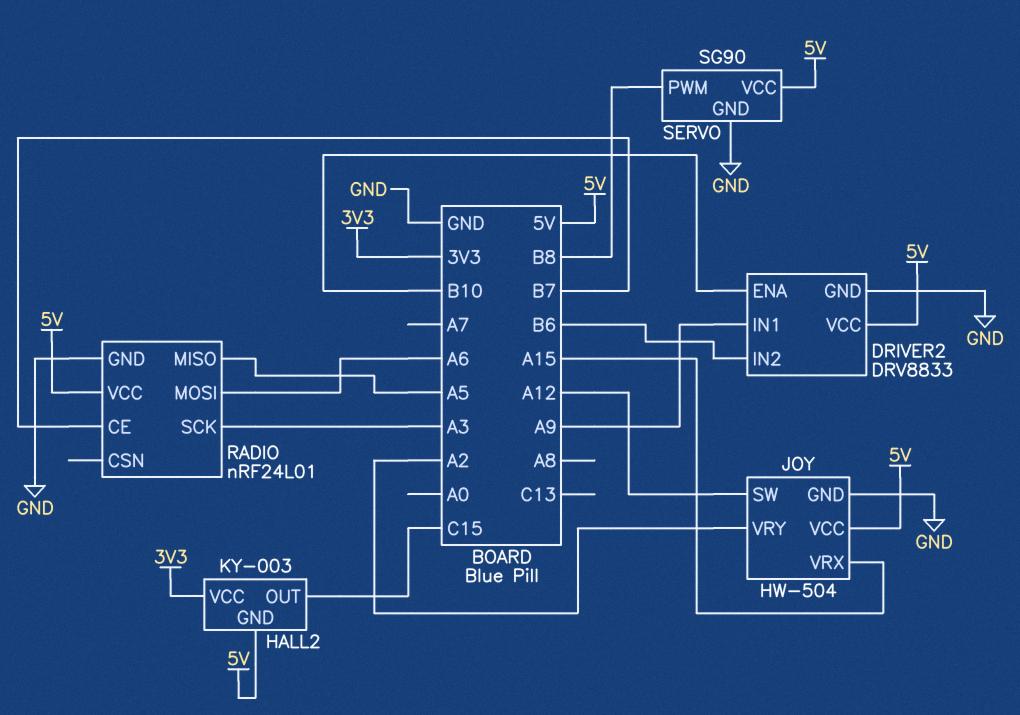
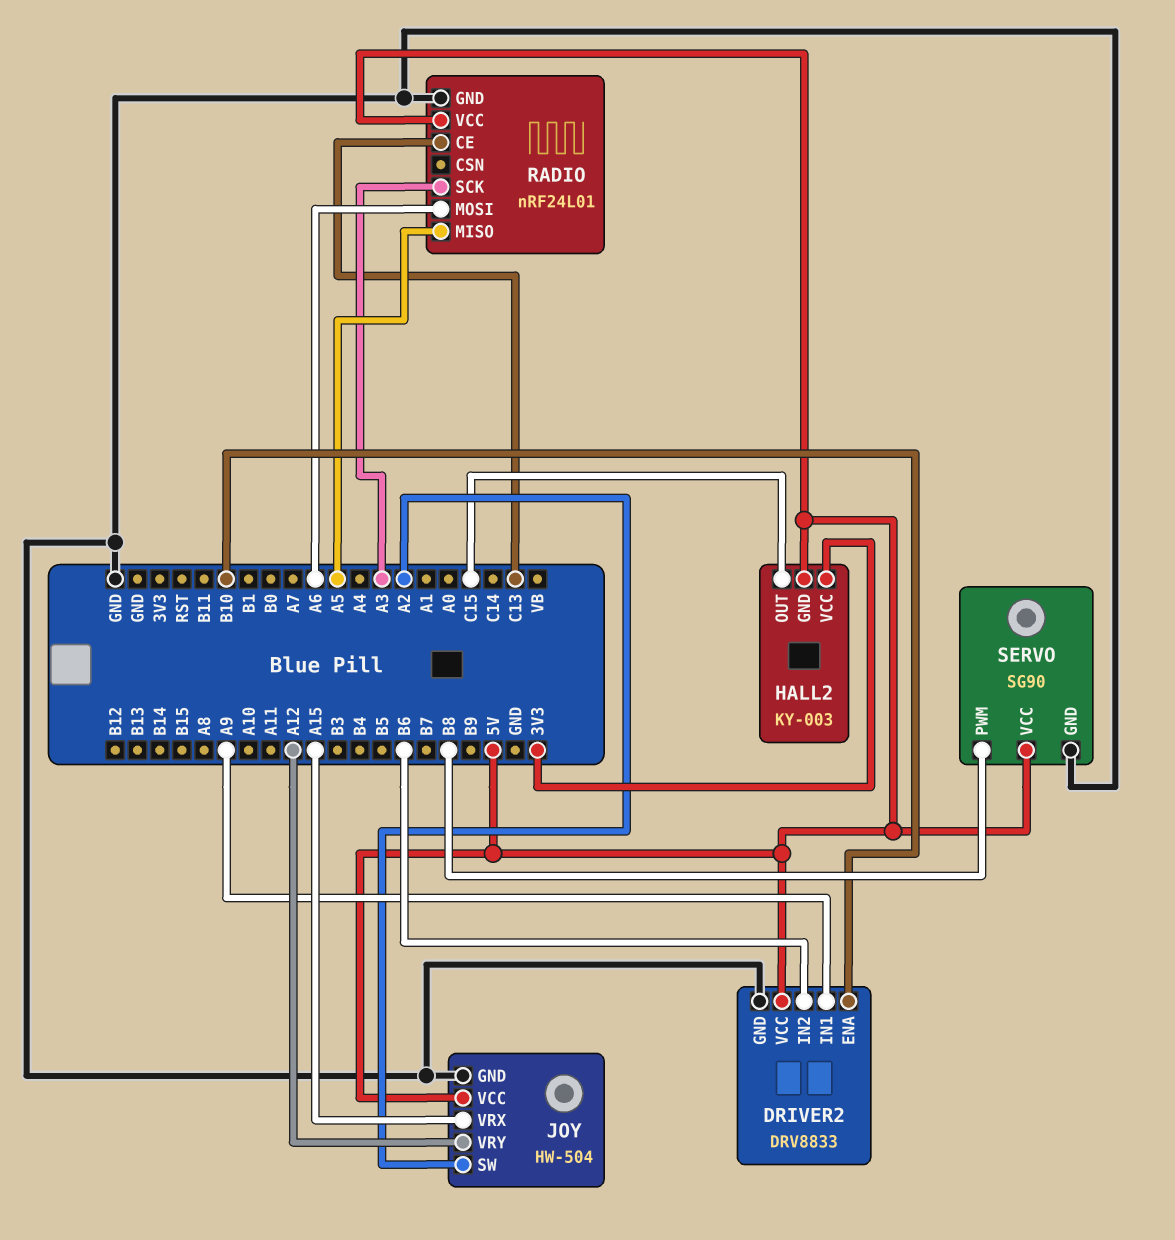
JOY pin SW: A12 -> A2
JOY pin VRY: A2 -> A12
RADIO pin CE: B7 -> C13

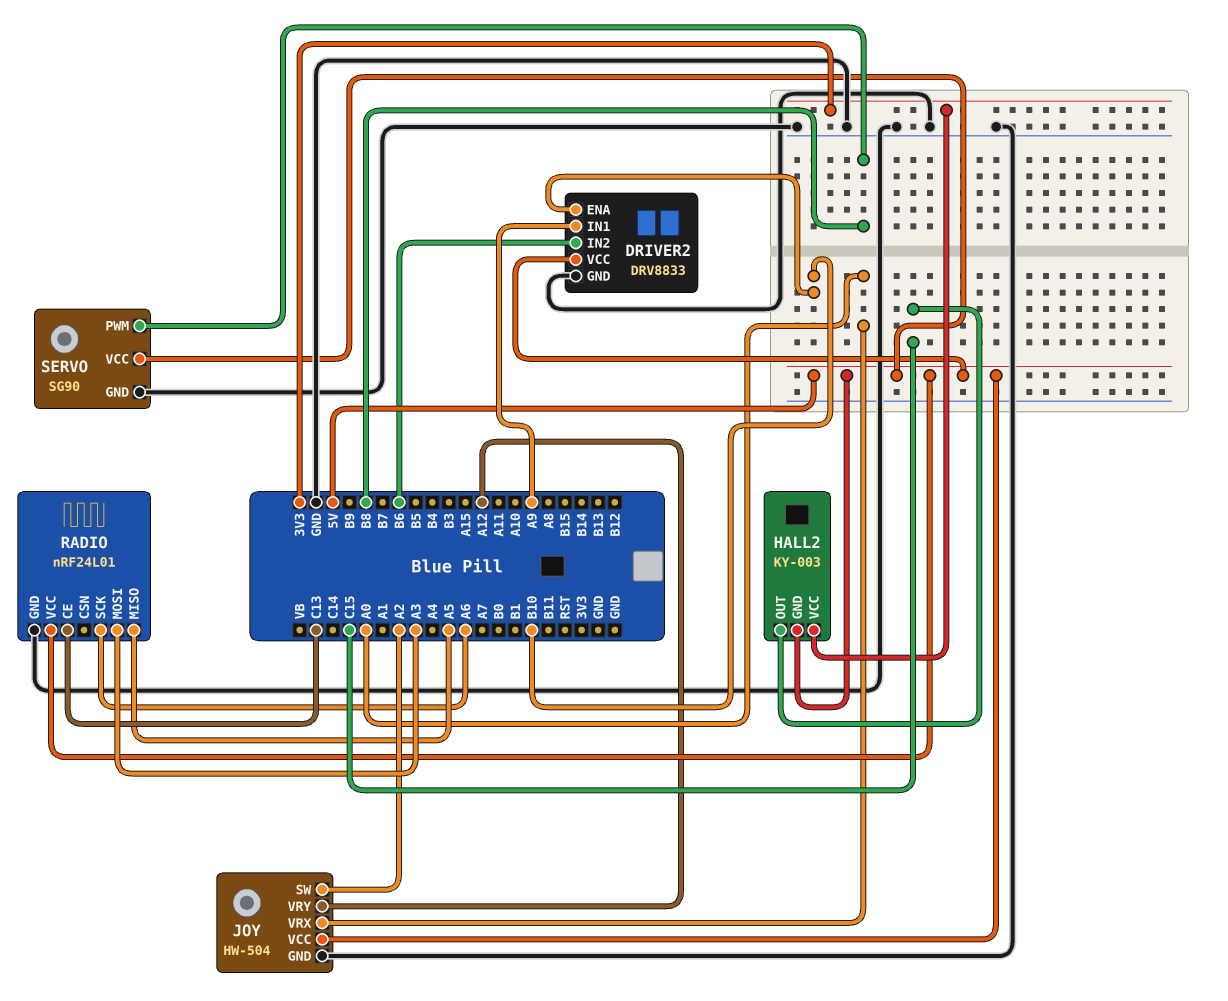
JOY pin VRX: A15 -> A0
RADIO pin MOSI: A6 -> A3
RADIO pin SCK: A3 -> A6

